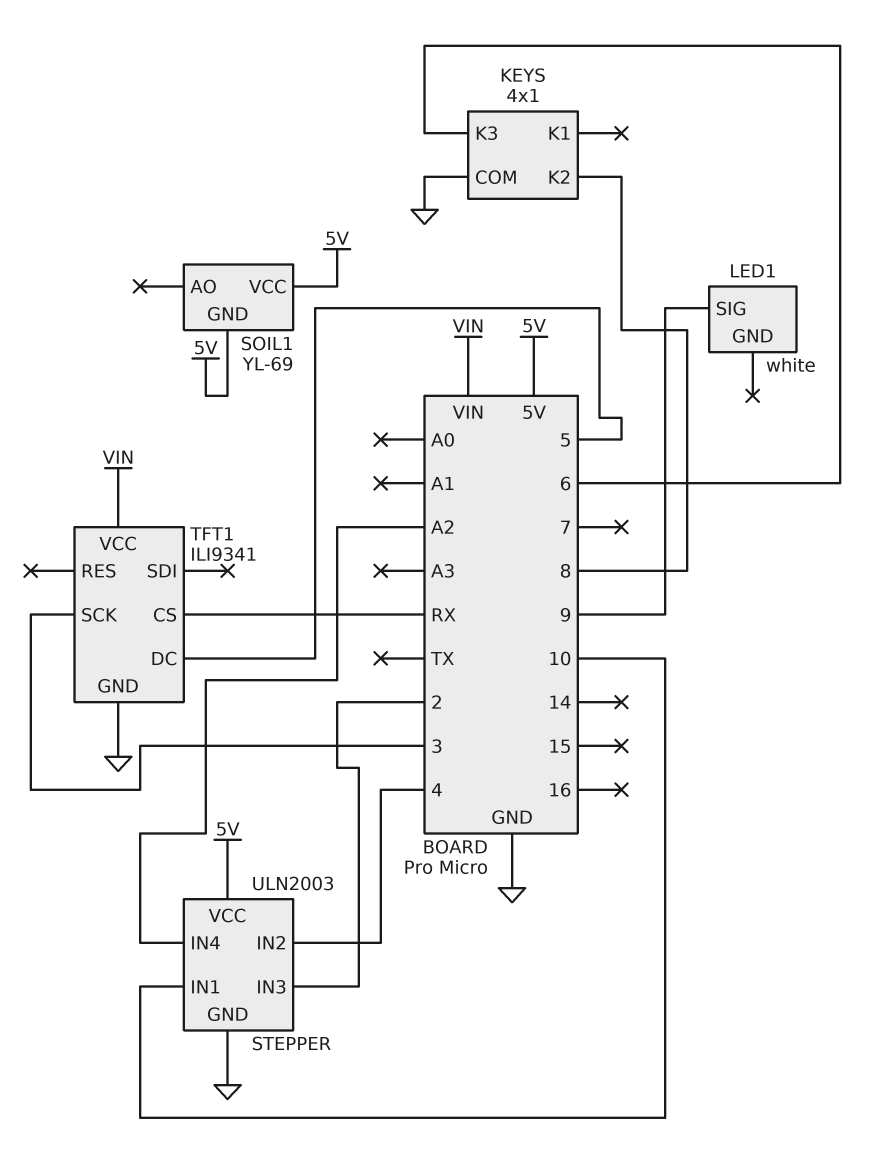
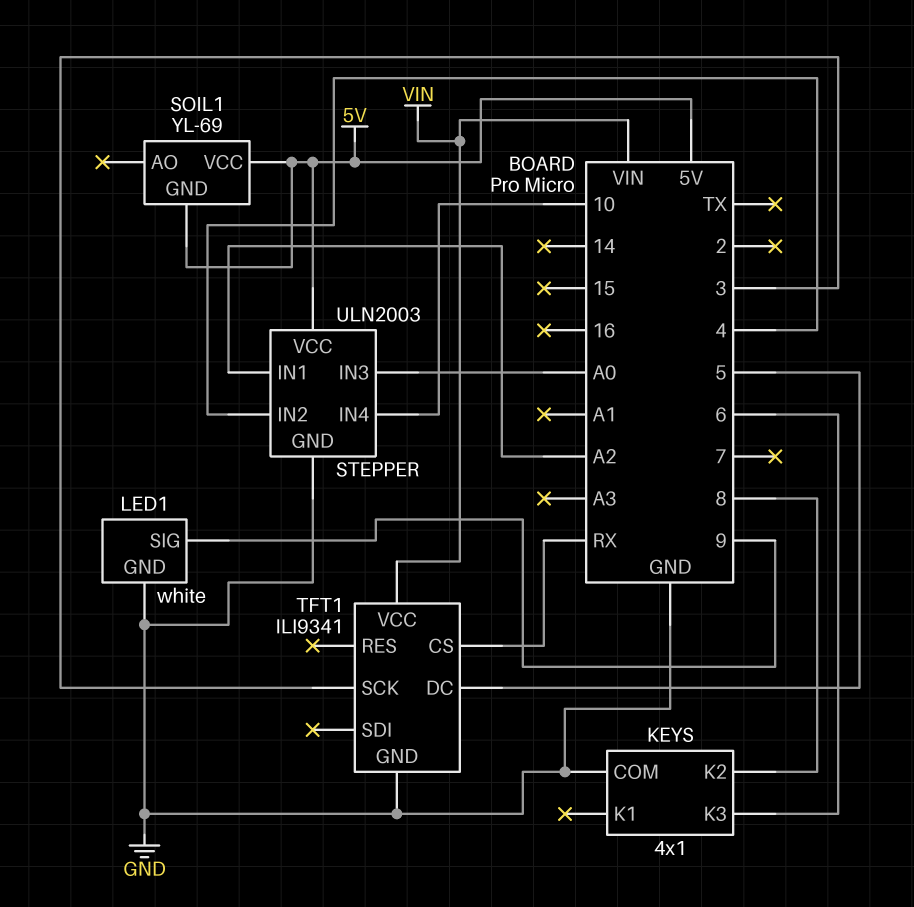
LED1 pin GND: none -> GND
STEPPER pin IN1: 10 -> A2
STEPPER pin IN3: 2 -> A0
STEPPER pin IN4: A2 -> 10

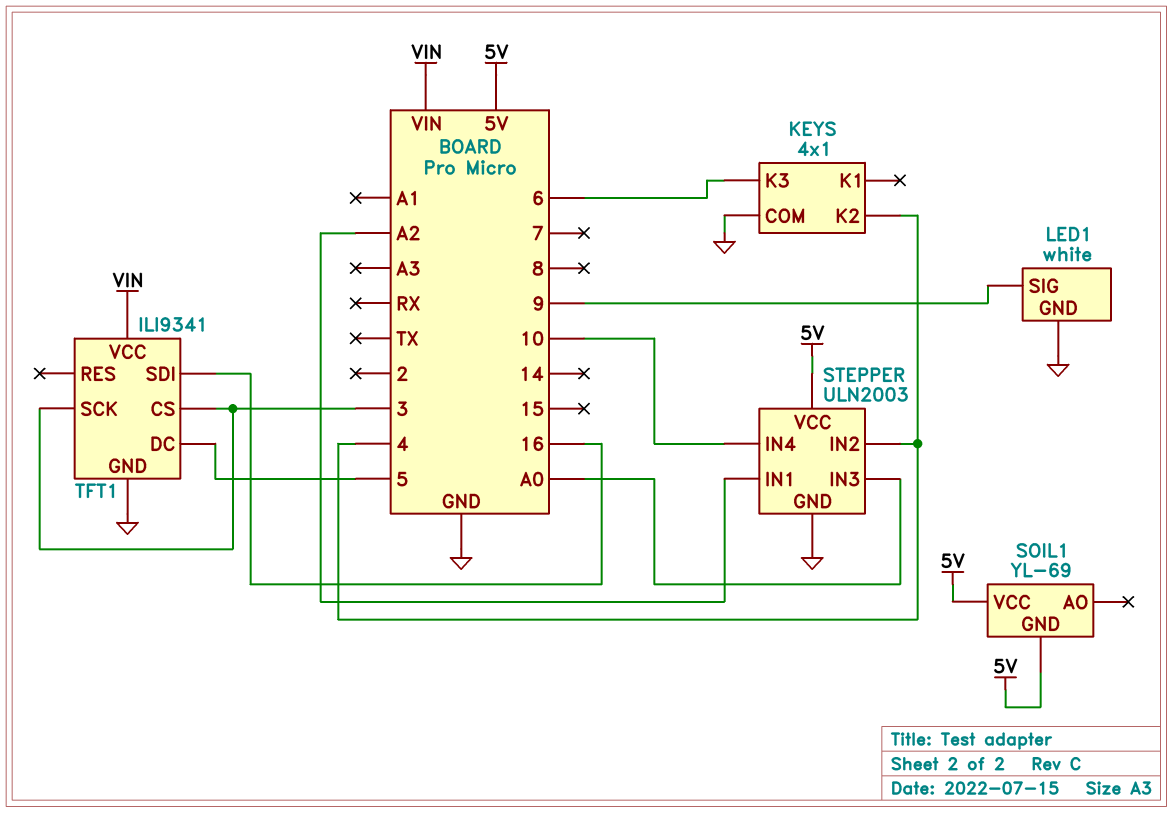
KEYS pin K2: 8 -> 4
TFT1 pin CS: RX -> 3
TFT1 pin SDI: none -> 16

